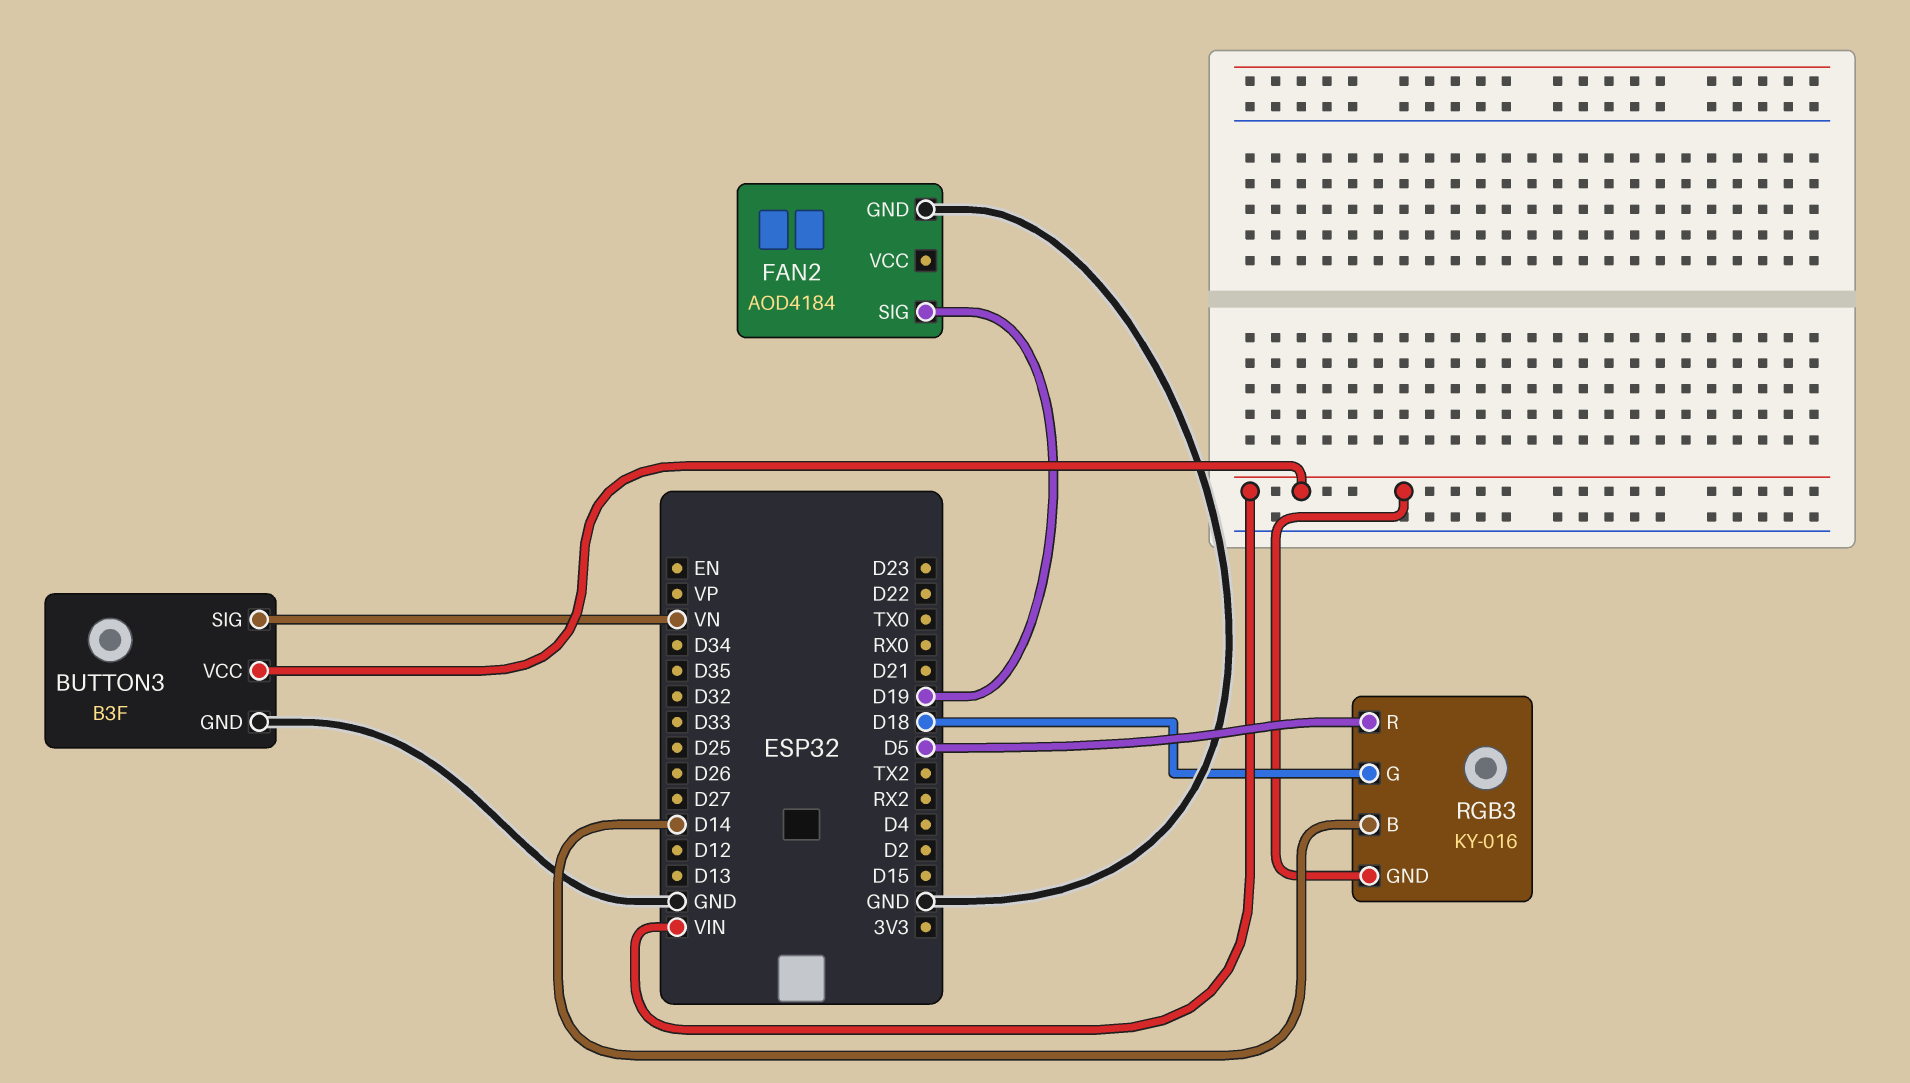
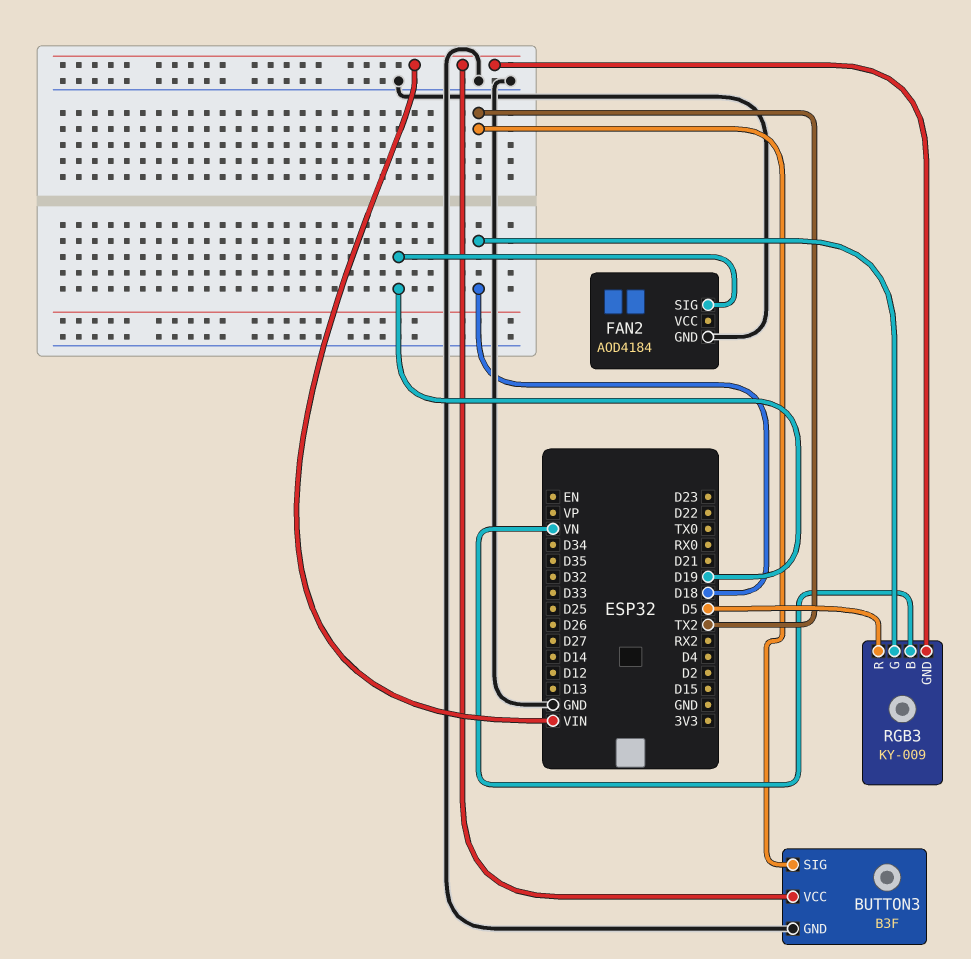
BUTTON3 pin SIG: VN -> TX2
RGB3: KY-016 -> KY-009
RGB3 pin B: D14 -> VN

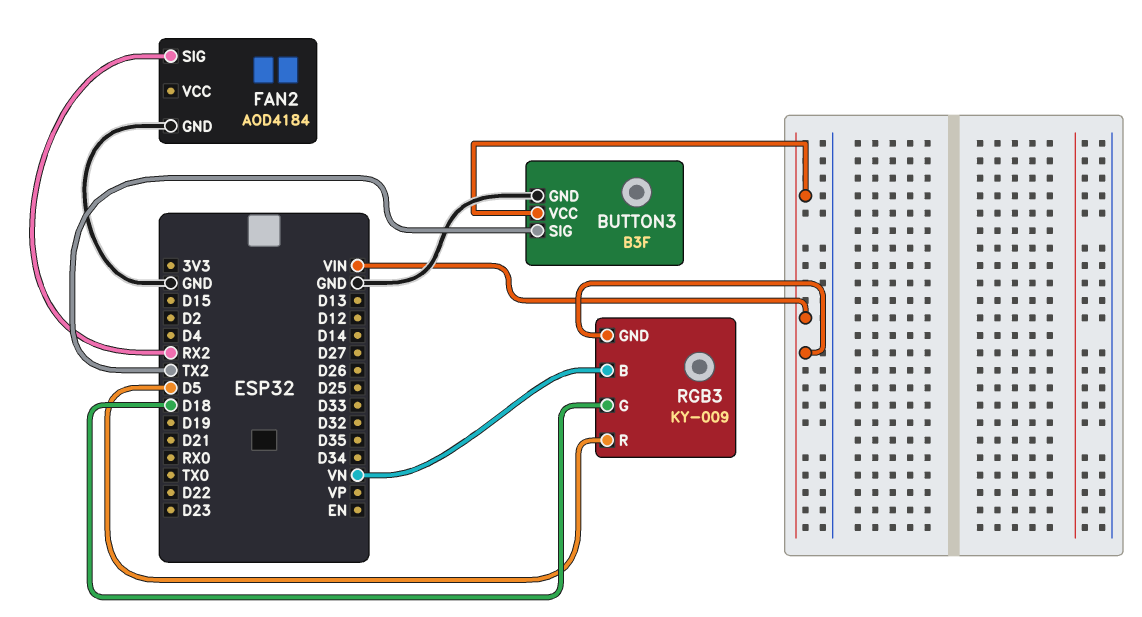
FAN2 pin SIG: D19 -> RX2

